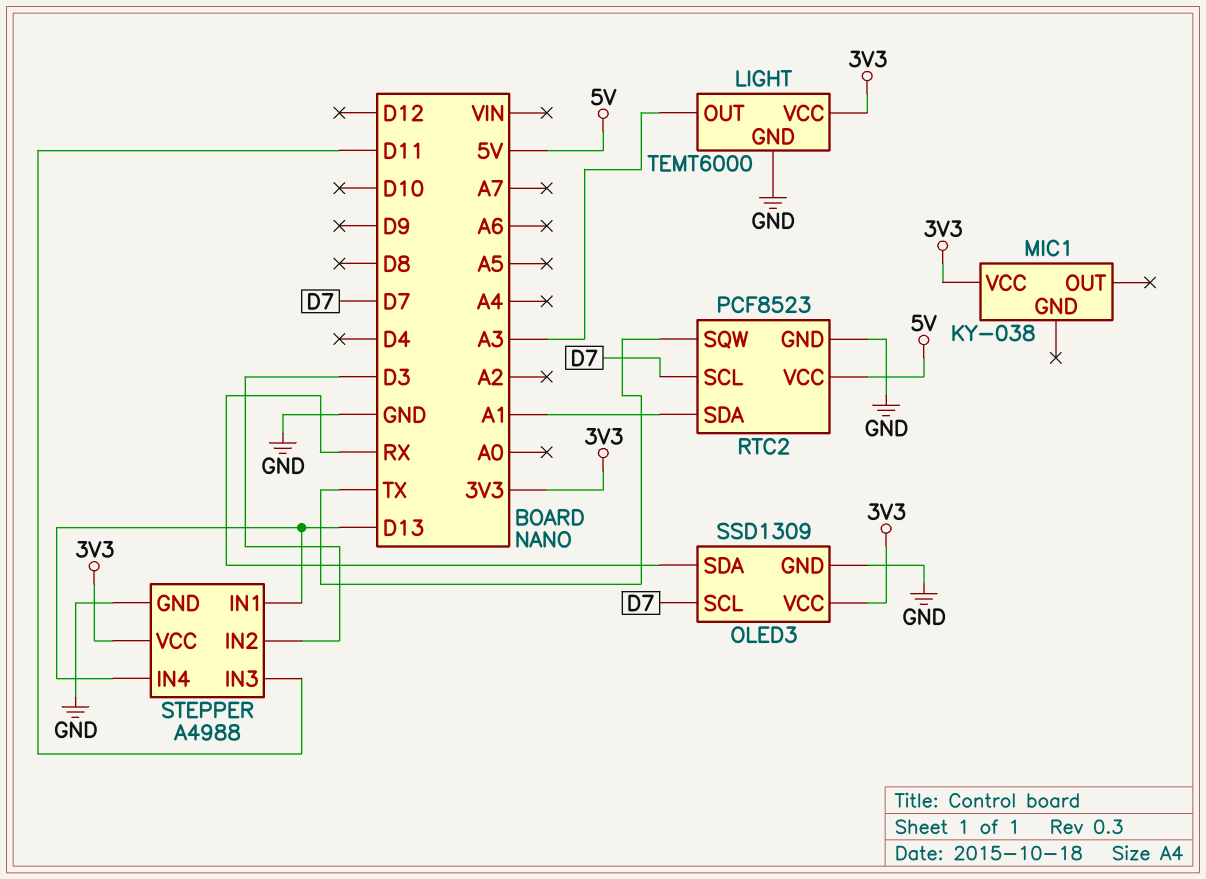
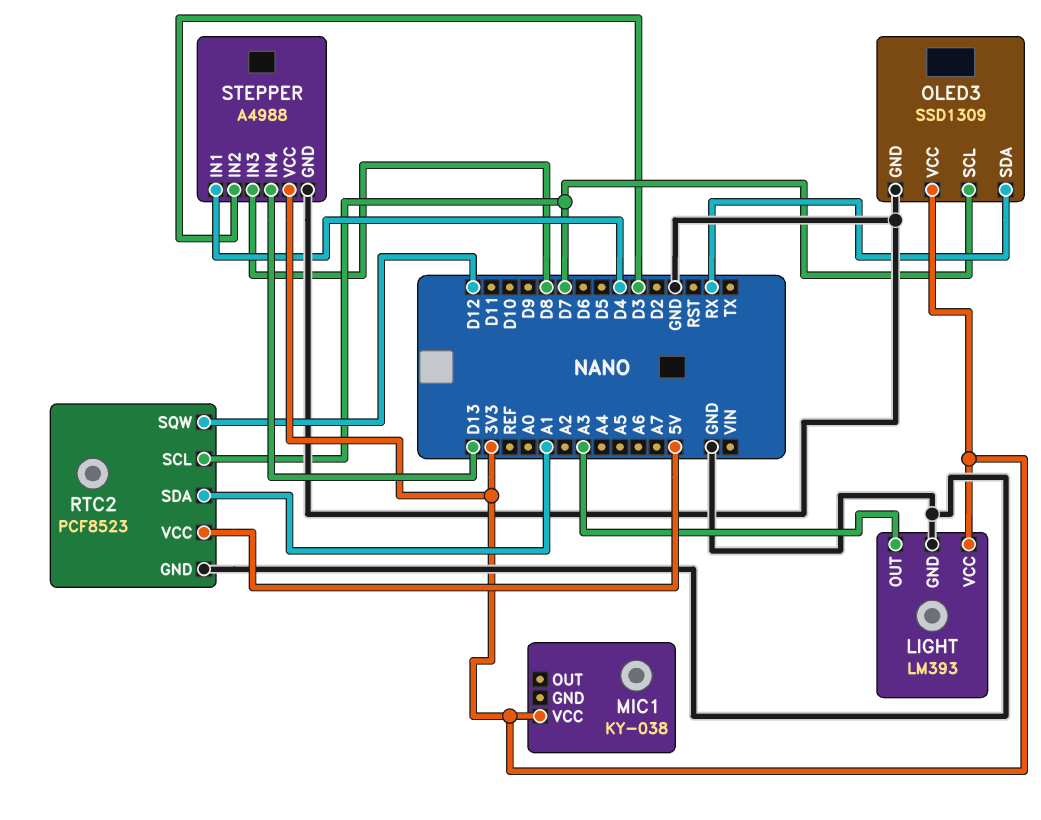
LIGHT: TEMT6000 -> LM393
RTC2 pin SQW: TX -> D12
STEPPER pin IN1: D13 -> D4
STEPPER pin IN3: D11 -> D8

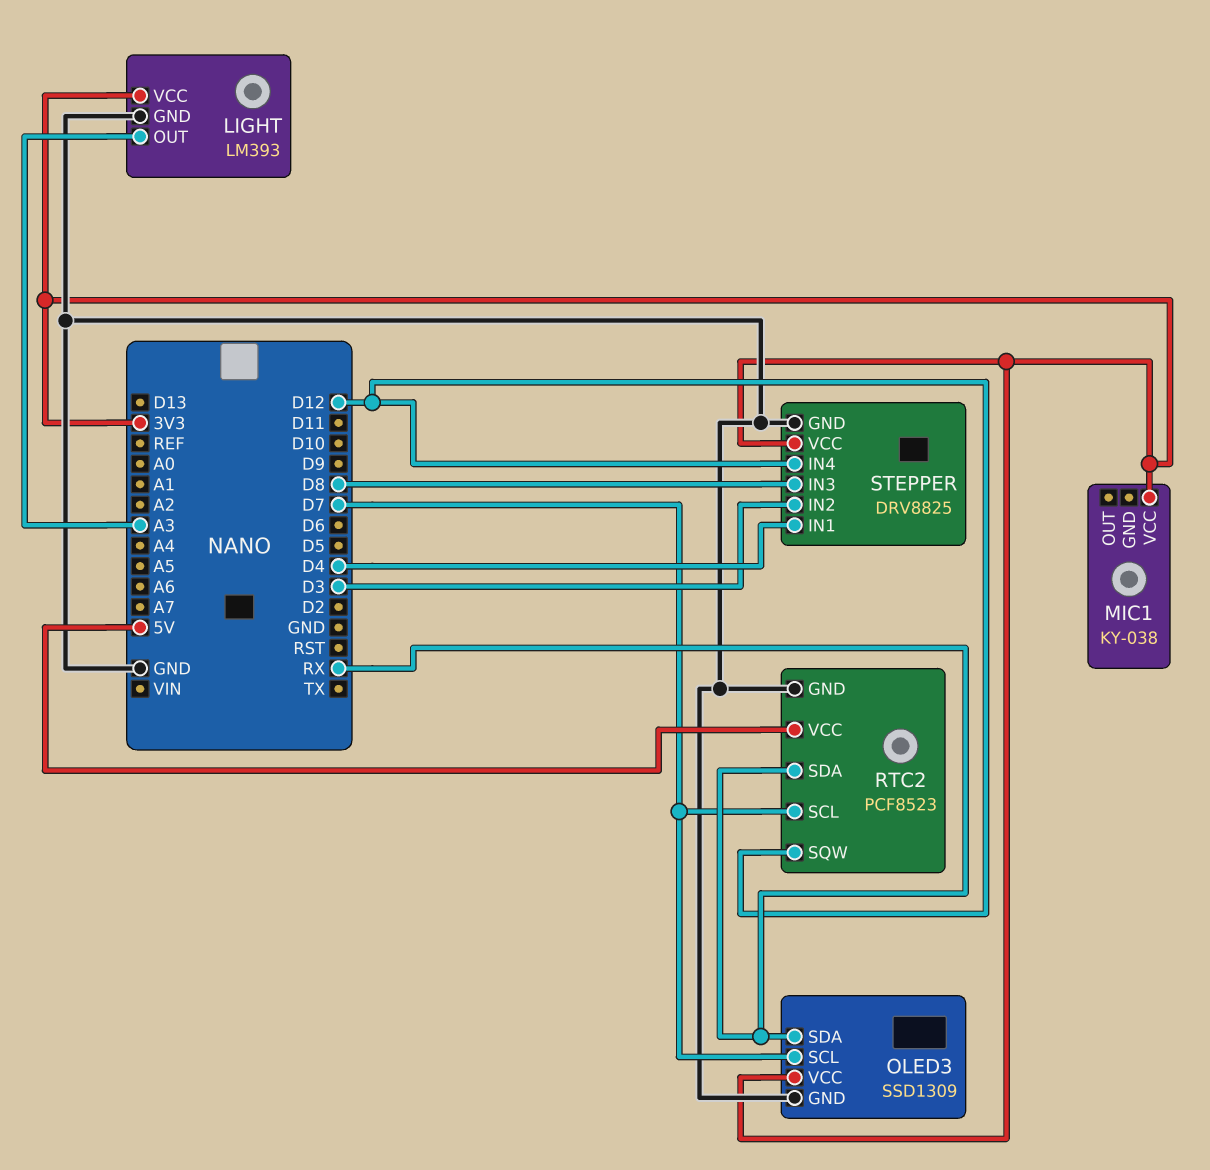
RTC2 pin SDA: A1 -> RX
STEPPER: A4988 -> DRV8825
STEPPER pin IN4: D13 -> D12

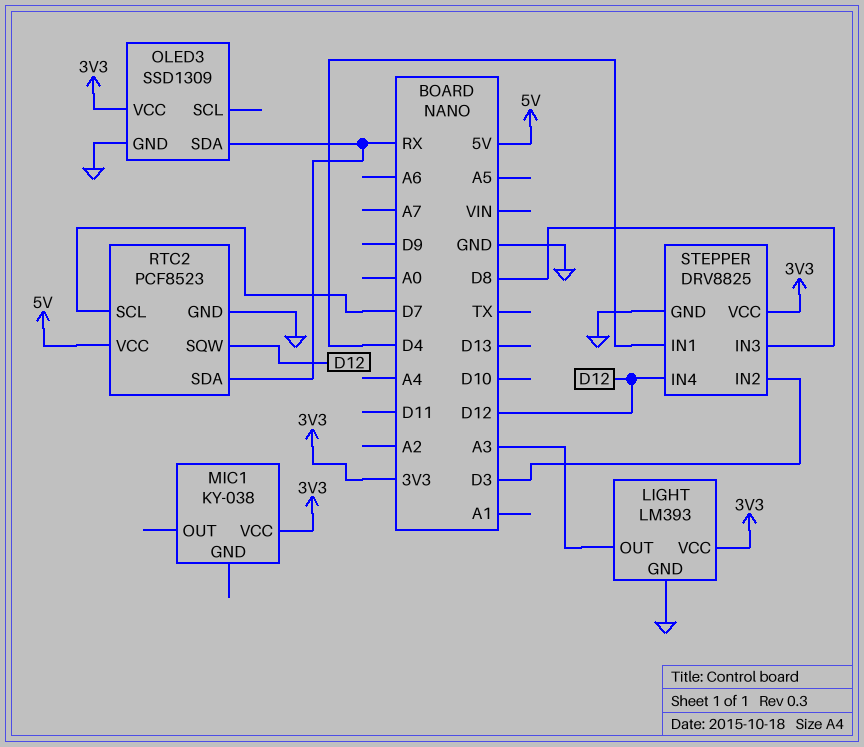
OLED3 pin SCL: D7 -> none

